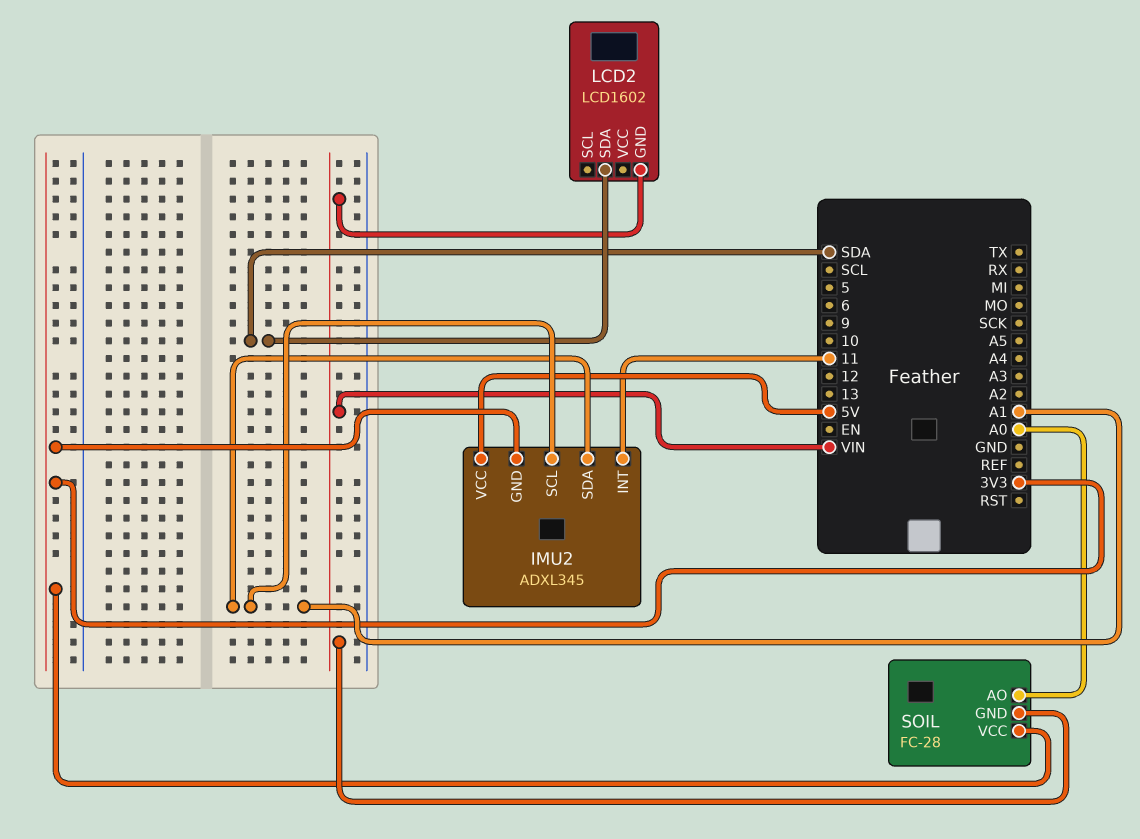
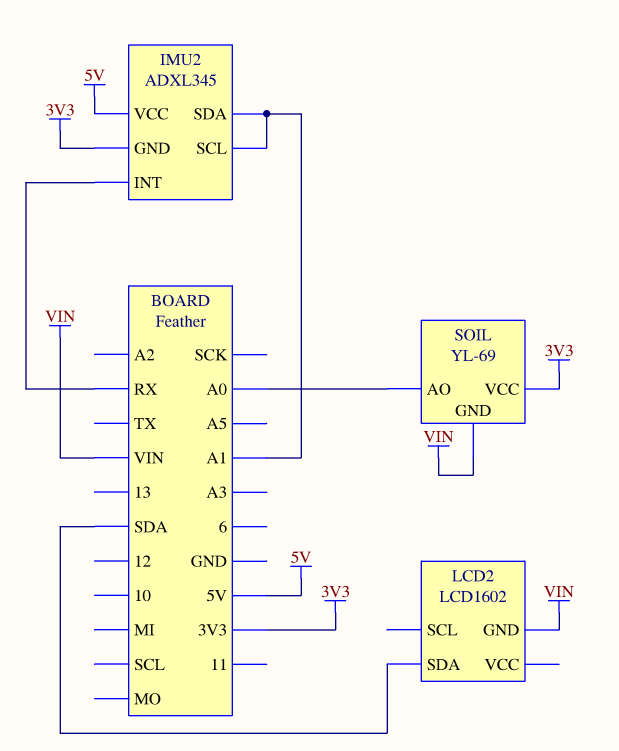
IMU2 pin INT: 11 -> RX
SOIL: FC-28 -> YL-69

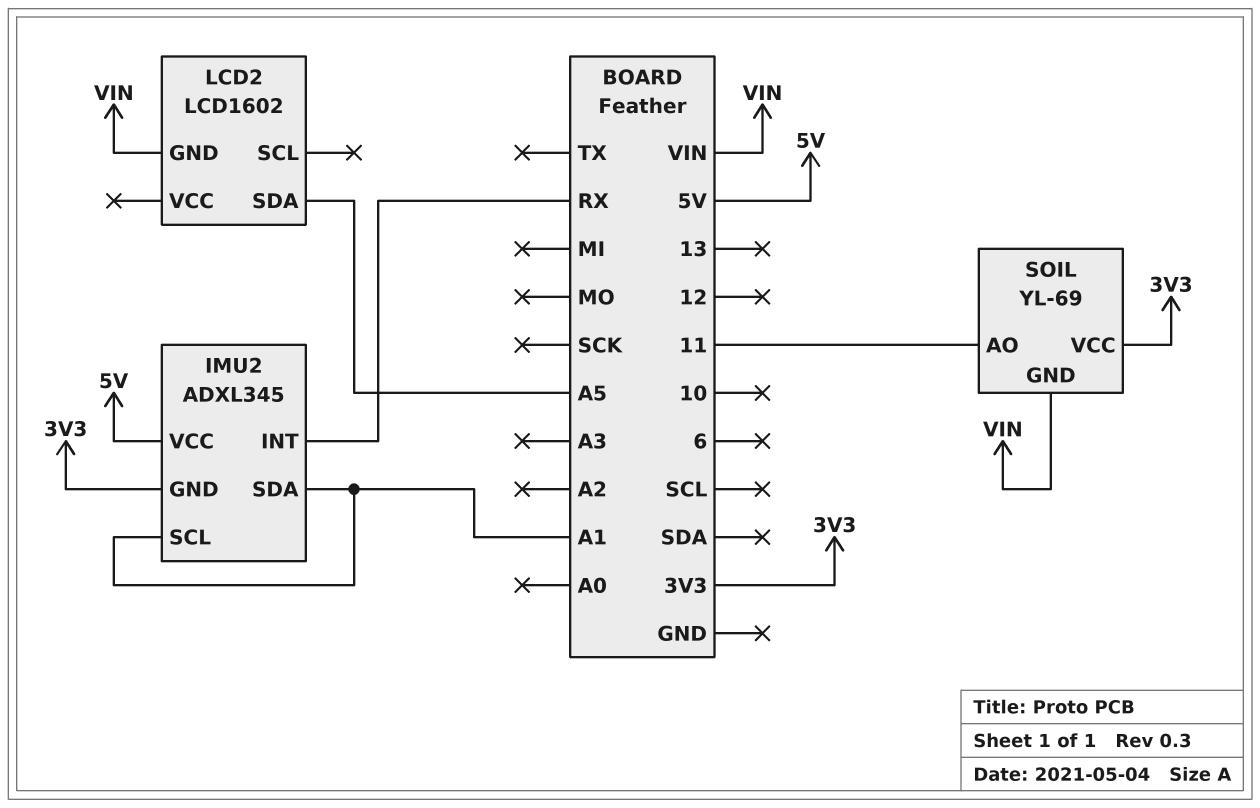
LCD2 pin SDA: SDA -> A5
SOIL pin AO: A0 -> 11

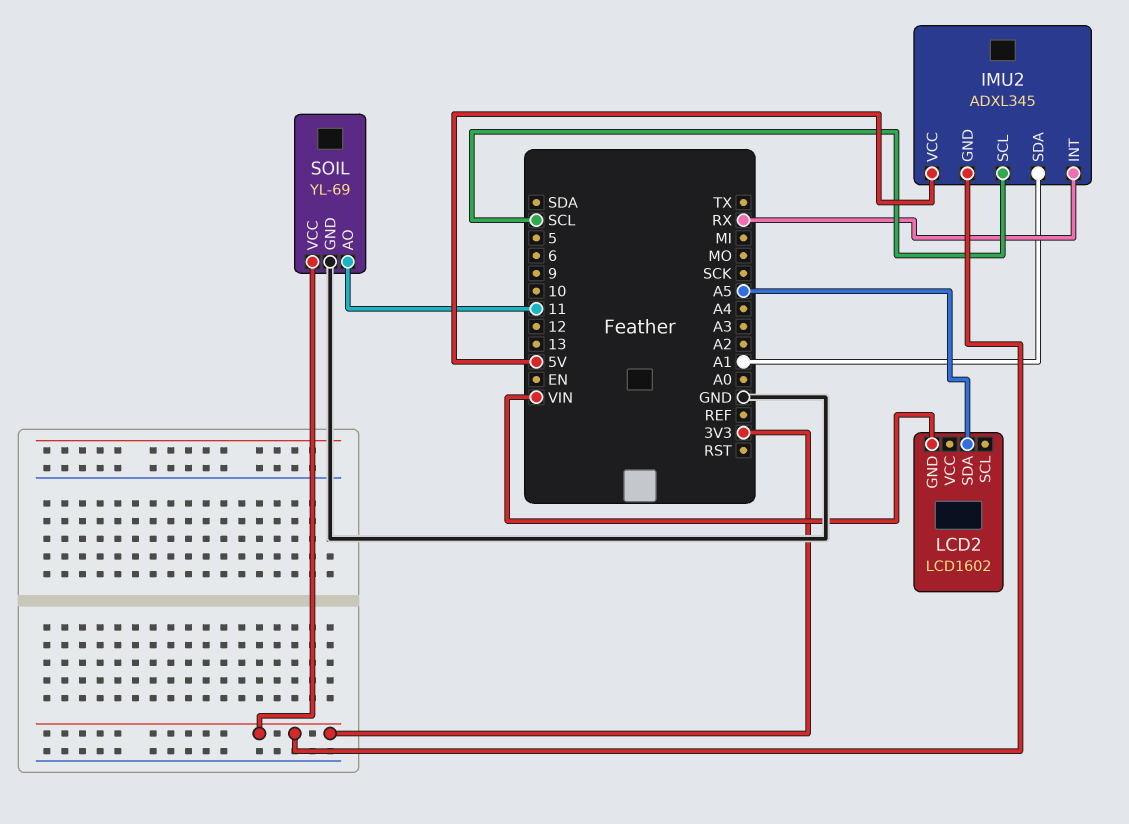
IMU2 pin SCL: A1 -> SCL
SOIL pin GND: VIN -> GND

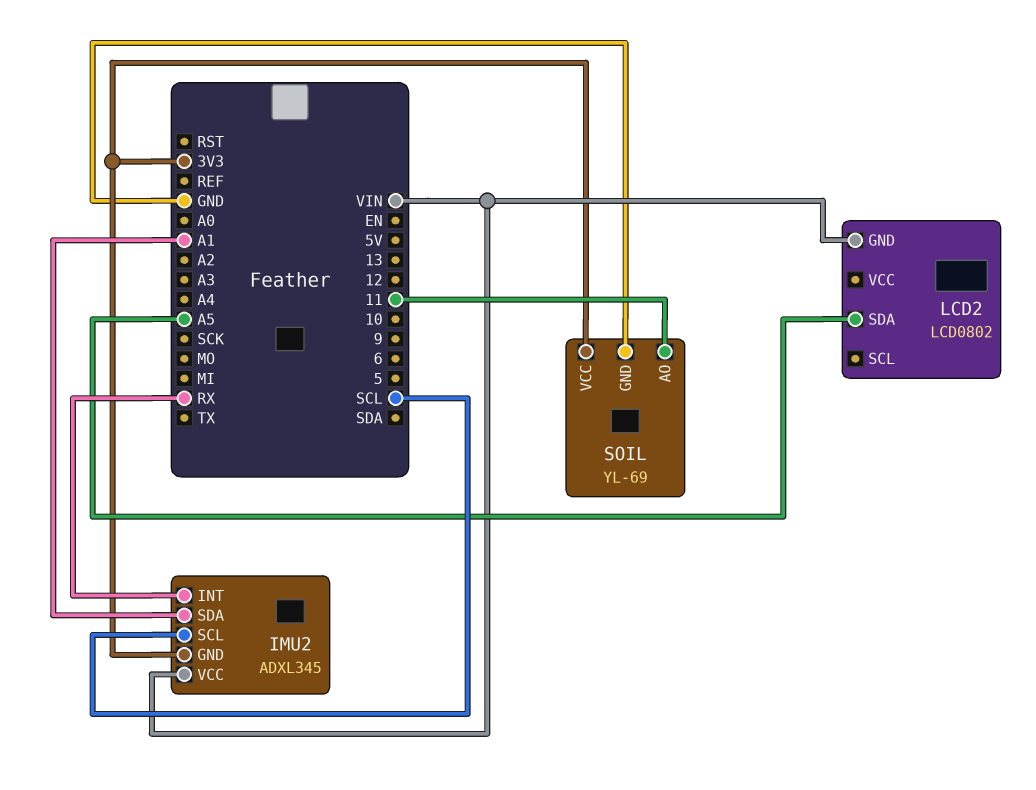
IMU2 pin VCC: 5V -> VIN
LCD2: LCD1602 -> LCD0802

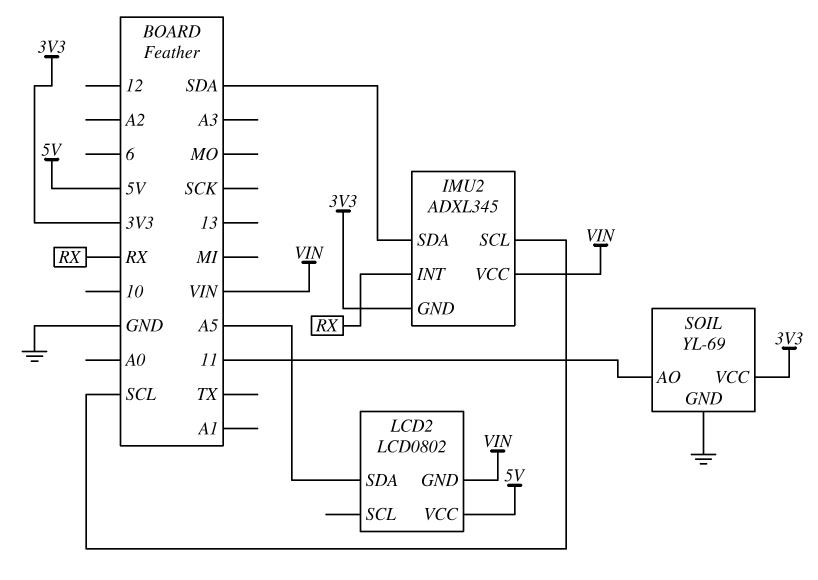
IMU2 pin SDA: A1 -> SDA
LCD2 pin VCC: none -> 5V

